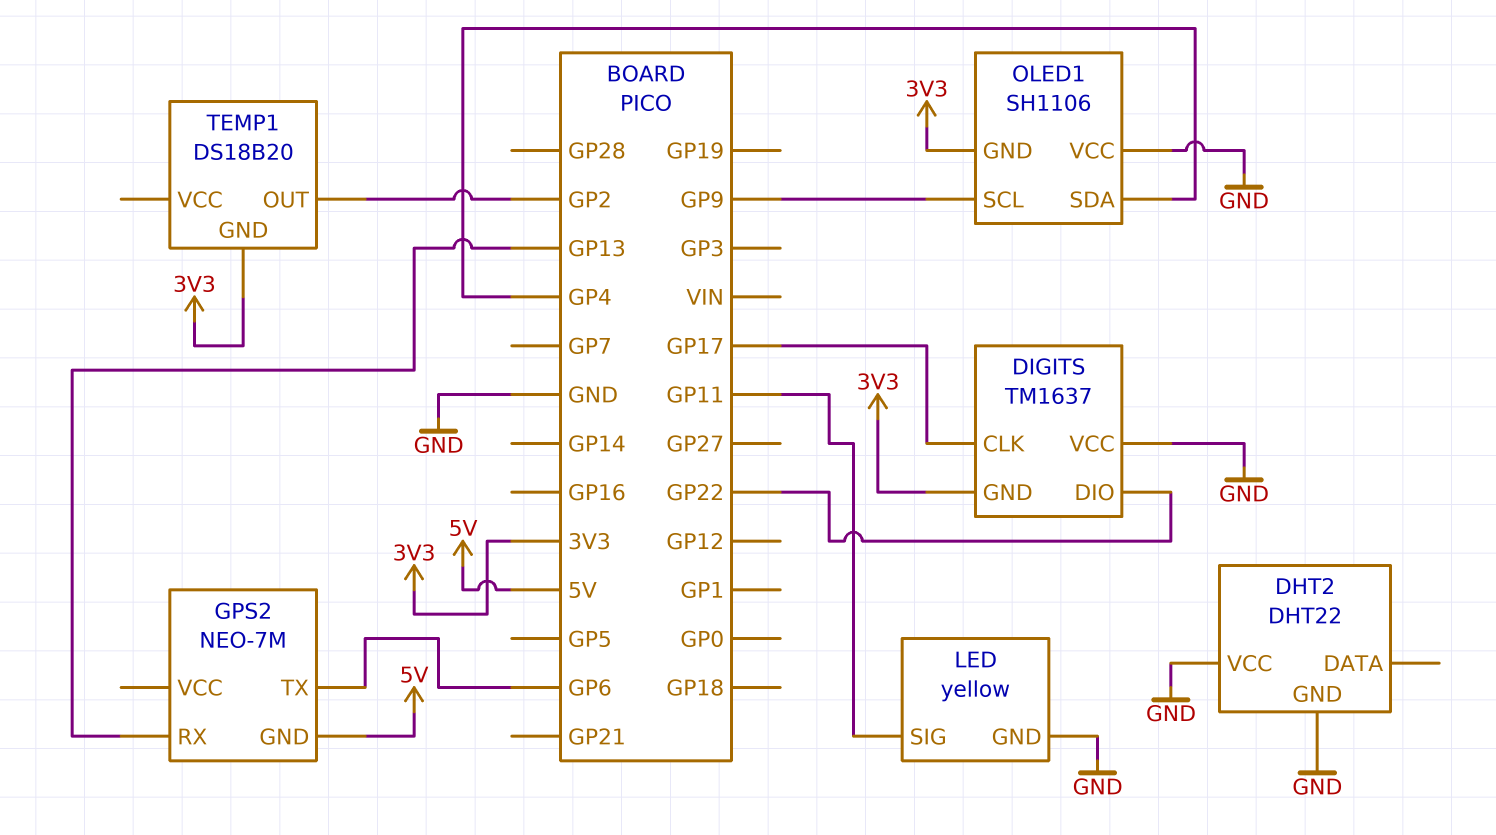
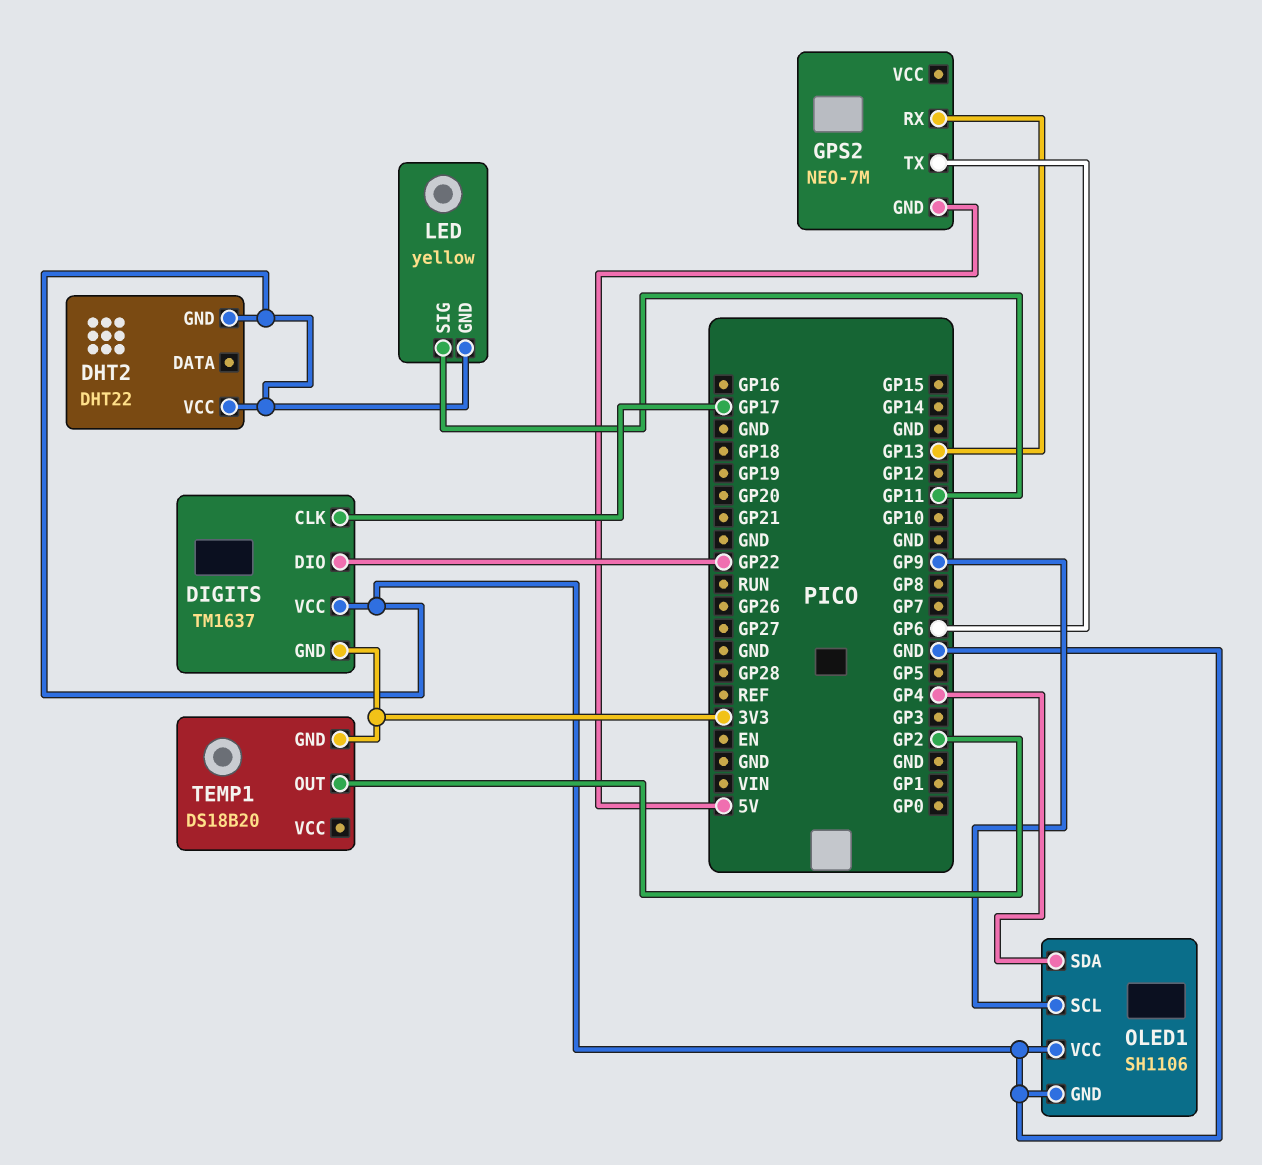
OLED1 pin GND: 3V3 -> GND

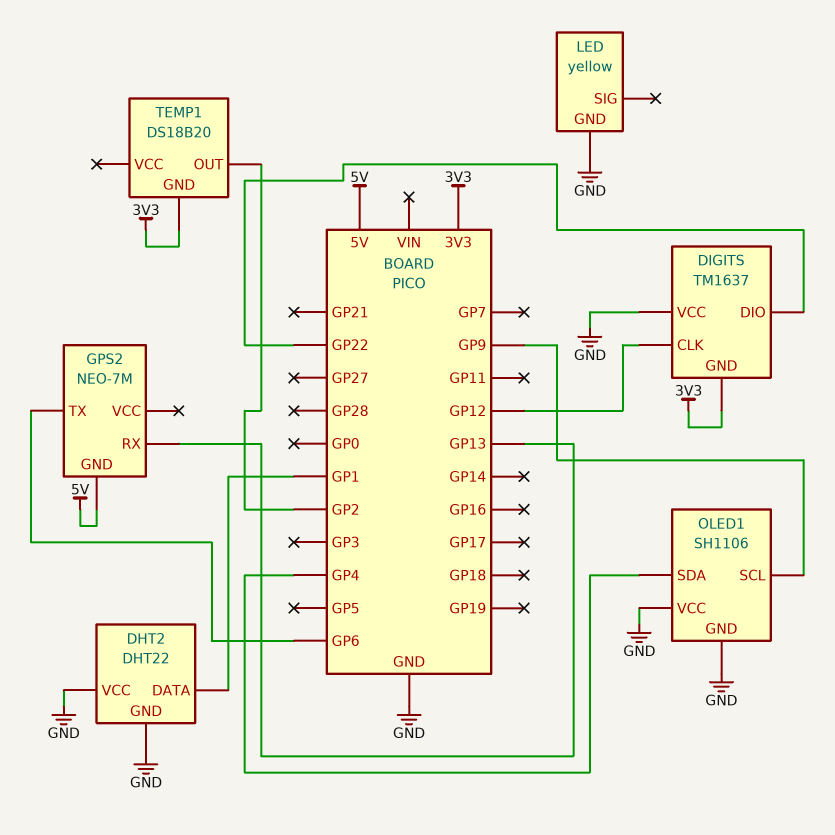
DHT2 pin DATA: none -> GP1
DIGITS pin CLK: GP17 -> GP12
LED pin SIG: GP11 -> none

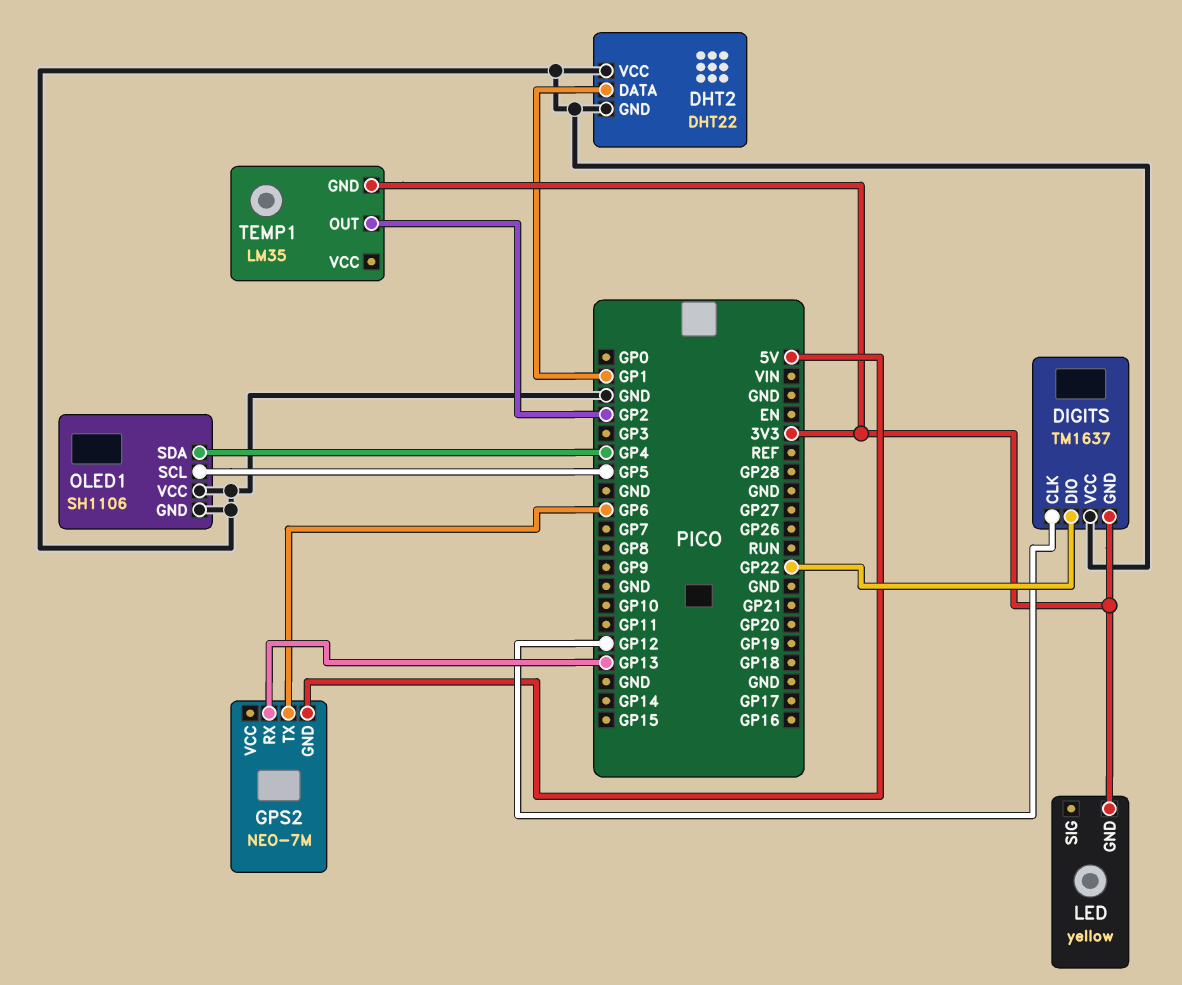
LED pin GND: GND -> 3V3
OLED1 pin SCL: GP9 -> GP5
TEMP1: DS18B20 -> LM35

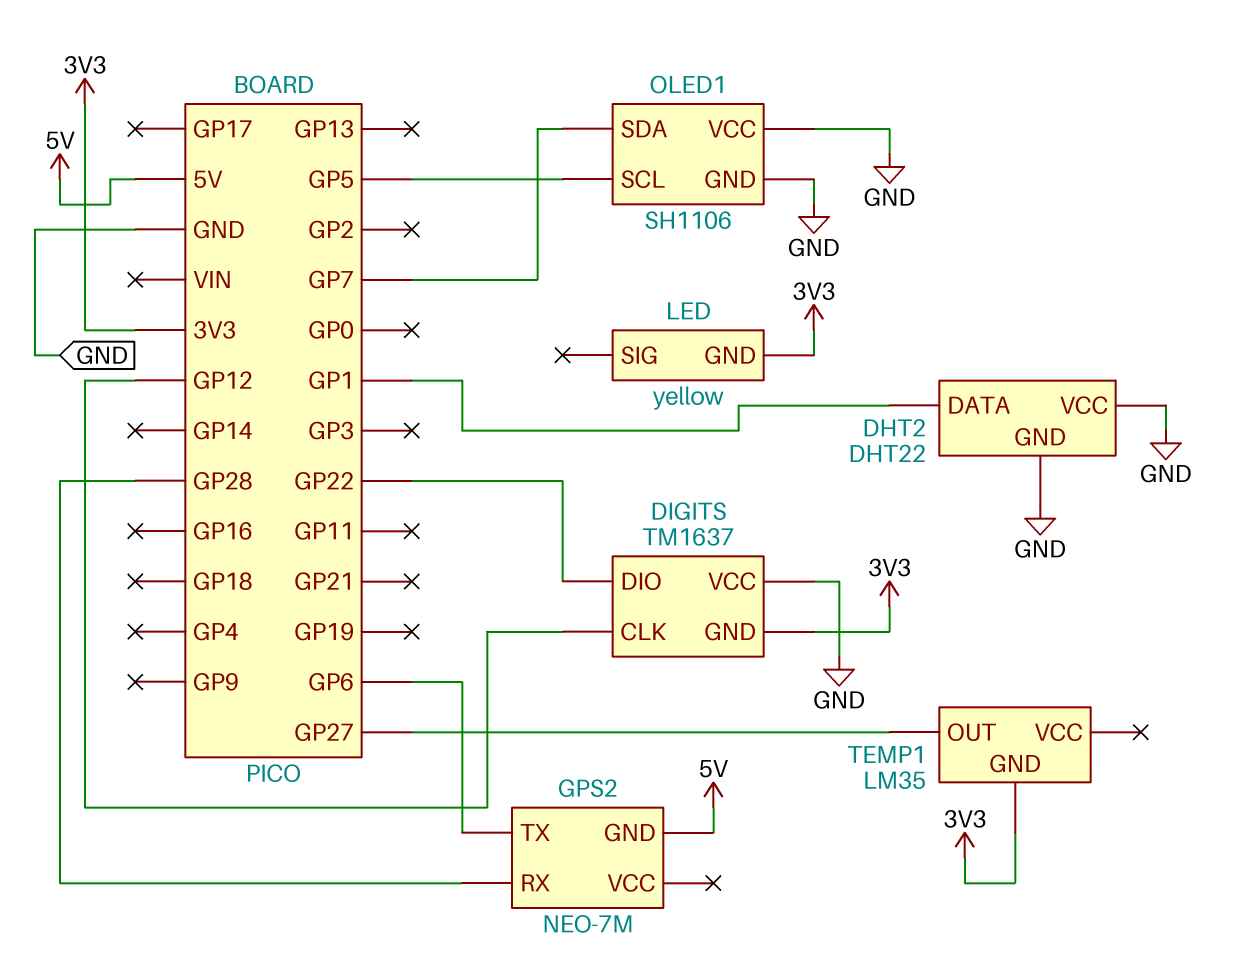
GPS2 pin RX: GP13 -> GP28
OLED1 pin SDA: GP4 -> GP7
TEMP1 pin OUT: GP2 -> GP27

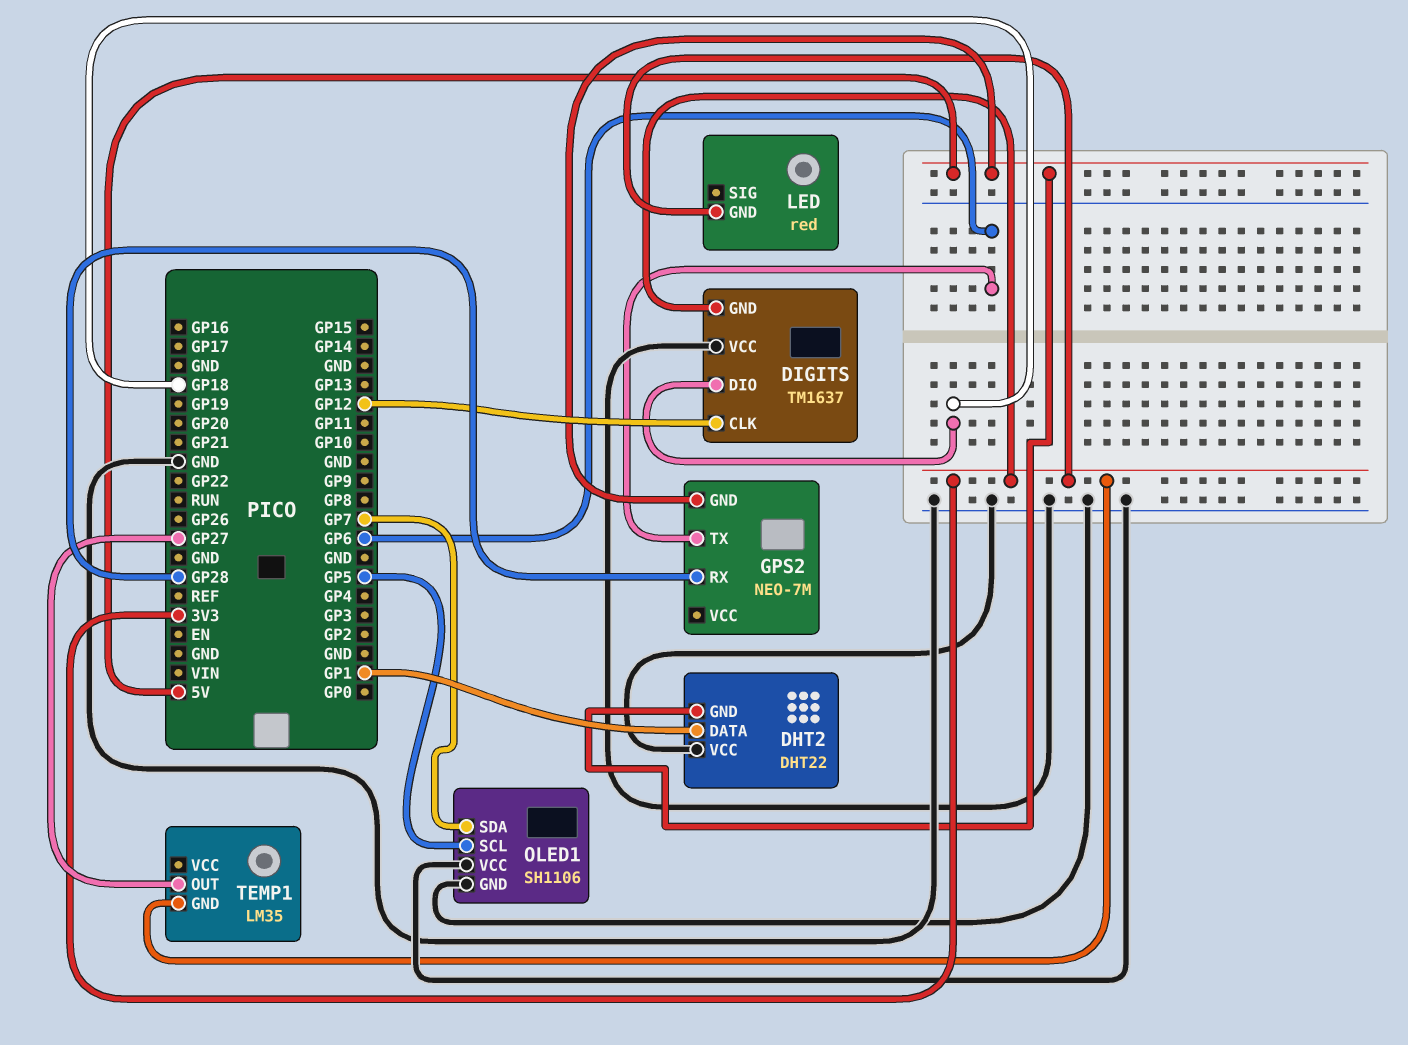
DHT2 pin GND: GND -> 5V
DIGITS pin DIO: GP22 -> GP18
LED: yellow -> red

